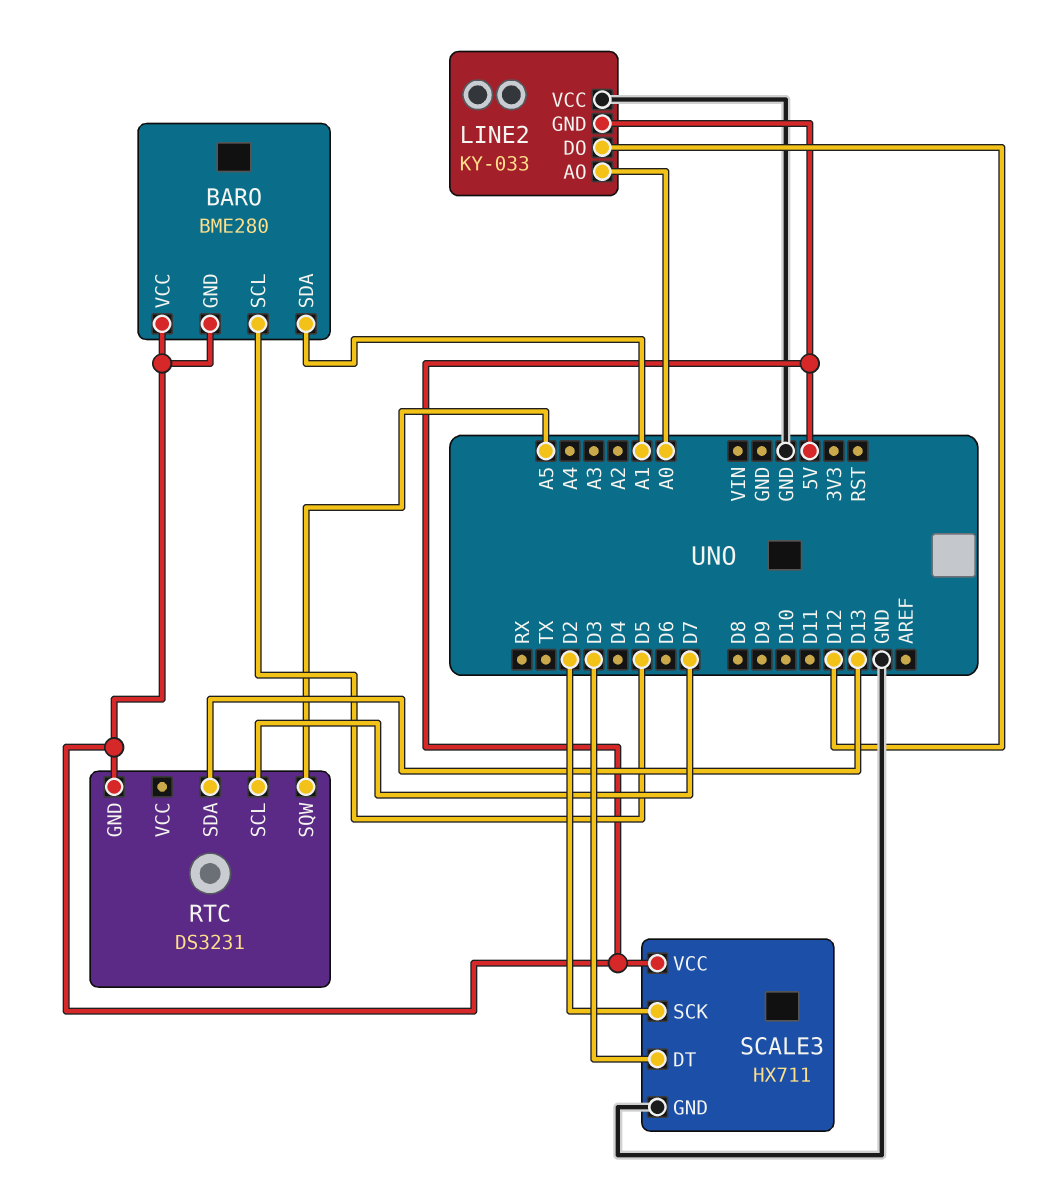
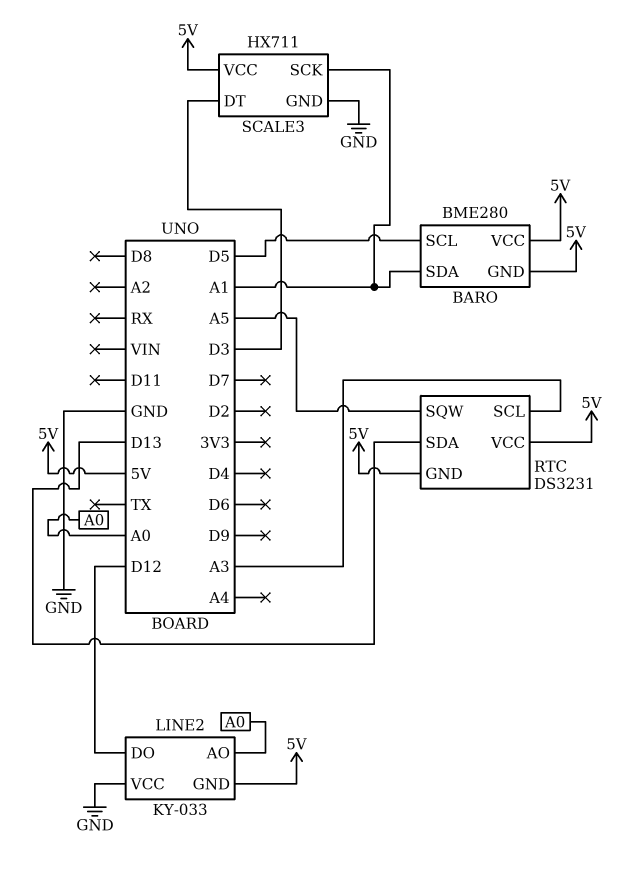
RTC pin SCL: D7 -> A3
RTC pin VCC: none -> 5V
SCALE3 pin SCK: D2 -> A1

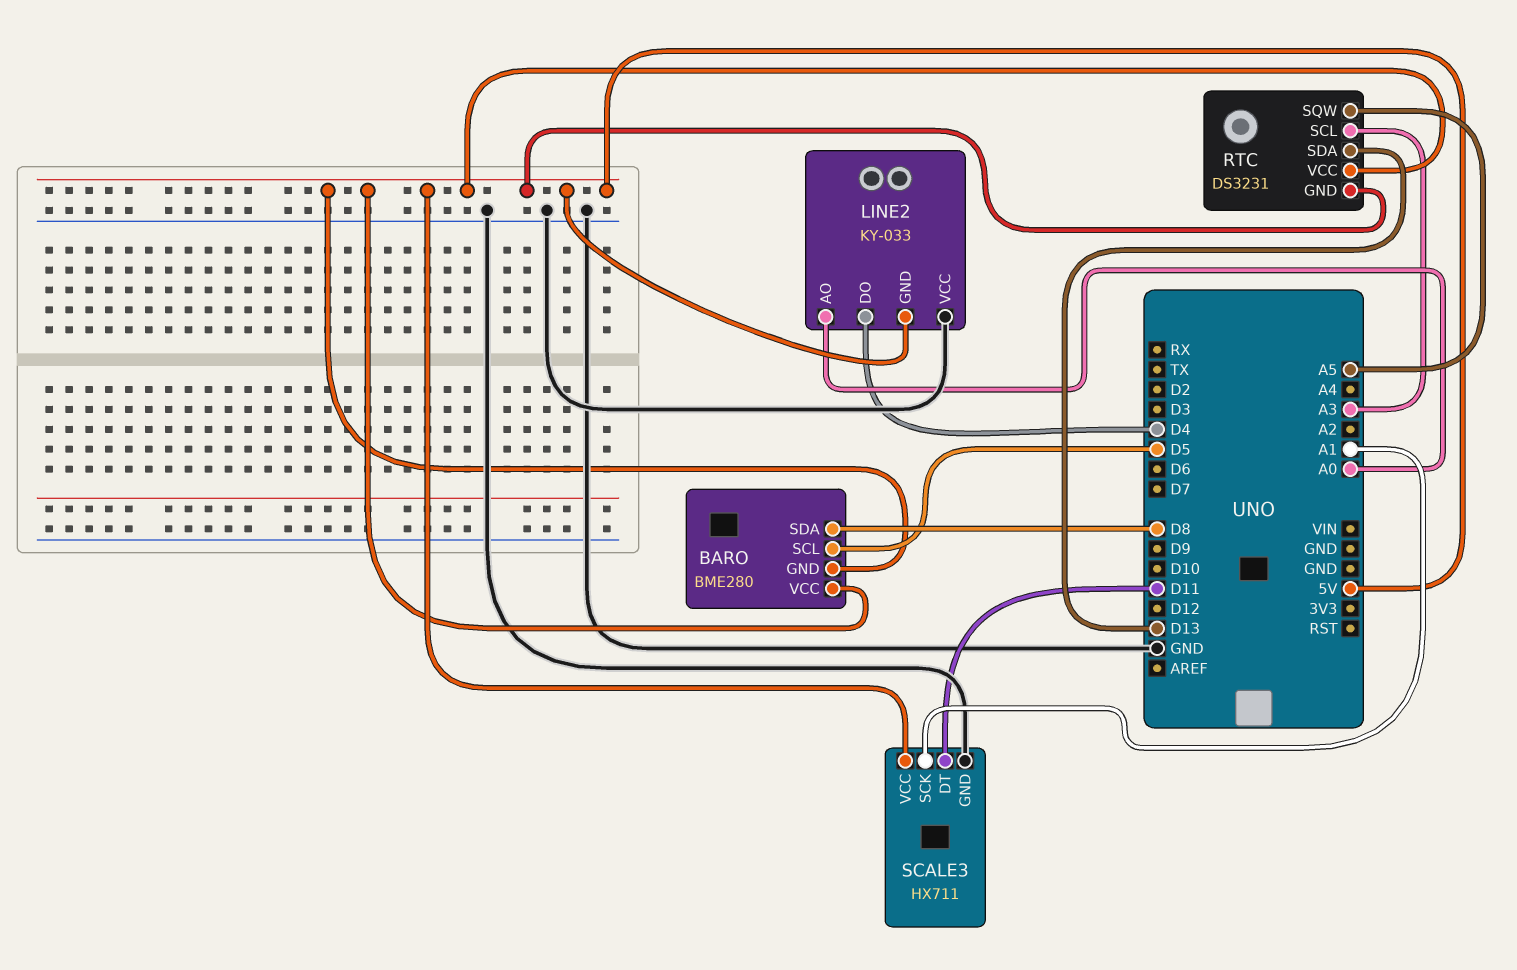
BARO pin SDA: A1 -> D8
LINE2 pin DO: D12 -> D4
SCALE3 pin DT: D3 -> D11

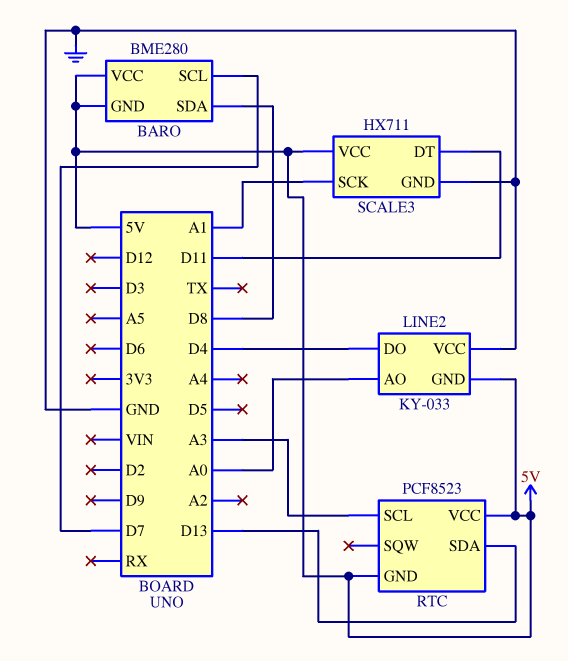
BARO pin SCL: D5 -> D7
RTC: DS3231 -> PCF8523
RTC pin SQW: A5 -> none

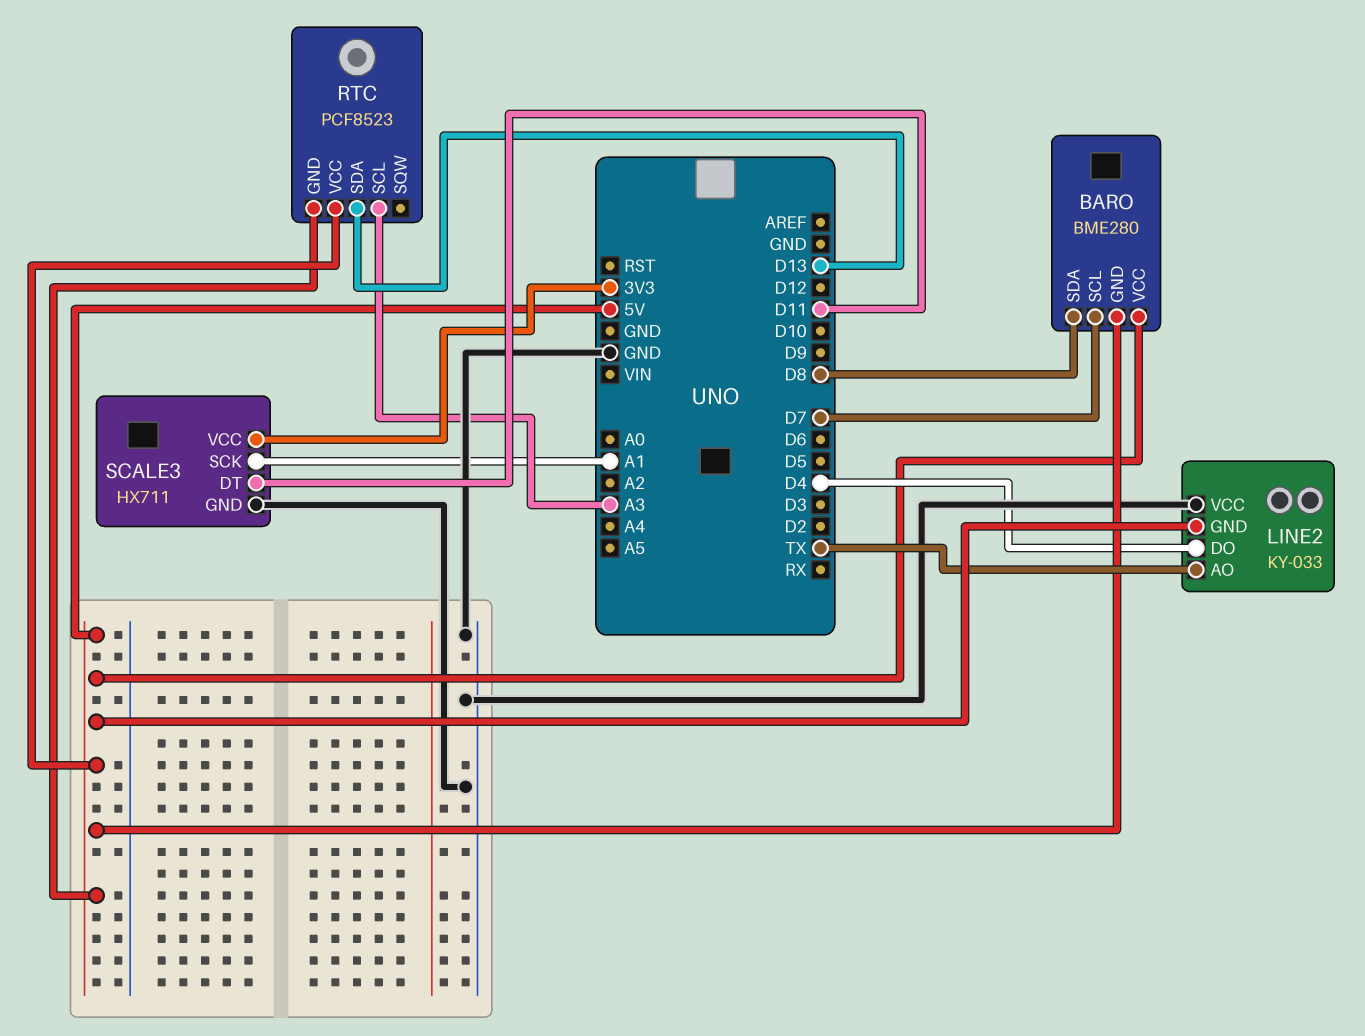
LINE2 pin AO: A0 -> TX
SCALE3 pin VCC: 5V -> 3V3

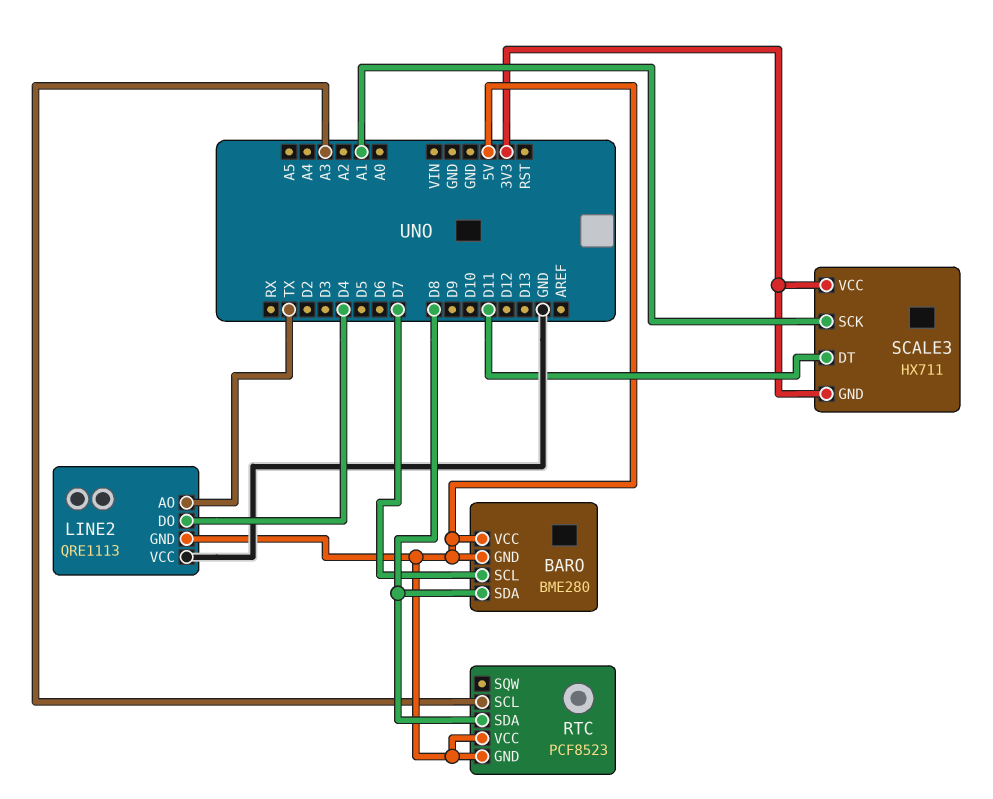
LINE2: KY-033 -> QRE1113
RTC pin SDA: D13 -> D8
SCALE3 pin GND: GND -> 3V3

